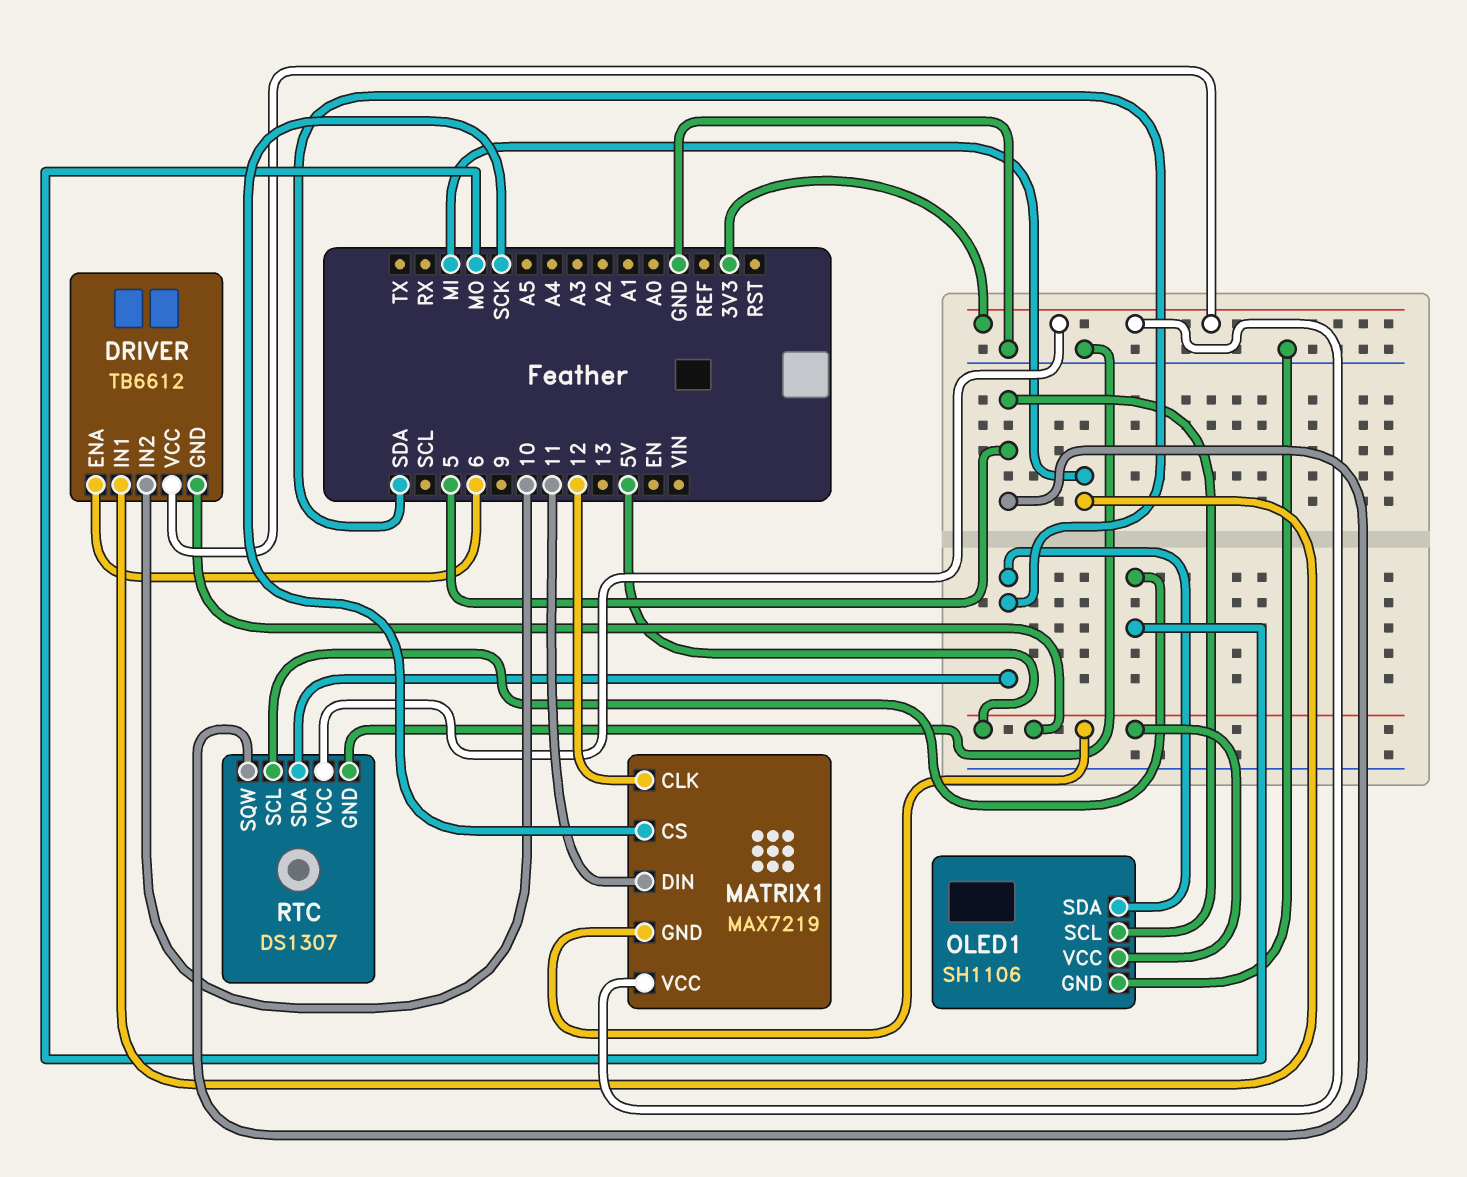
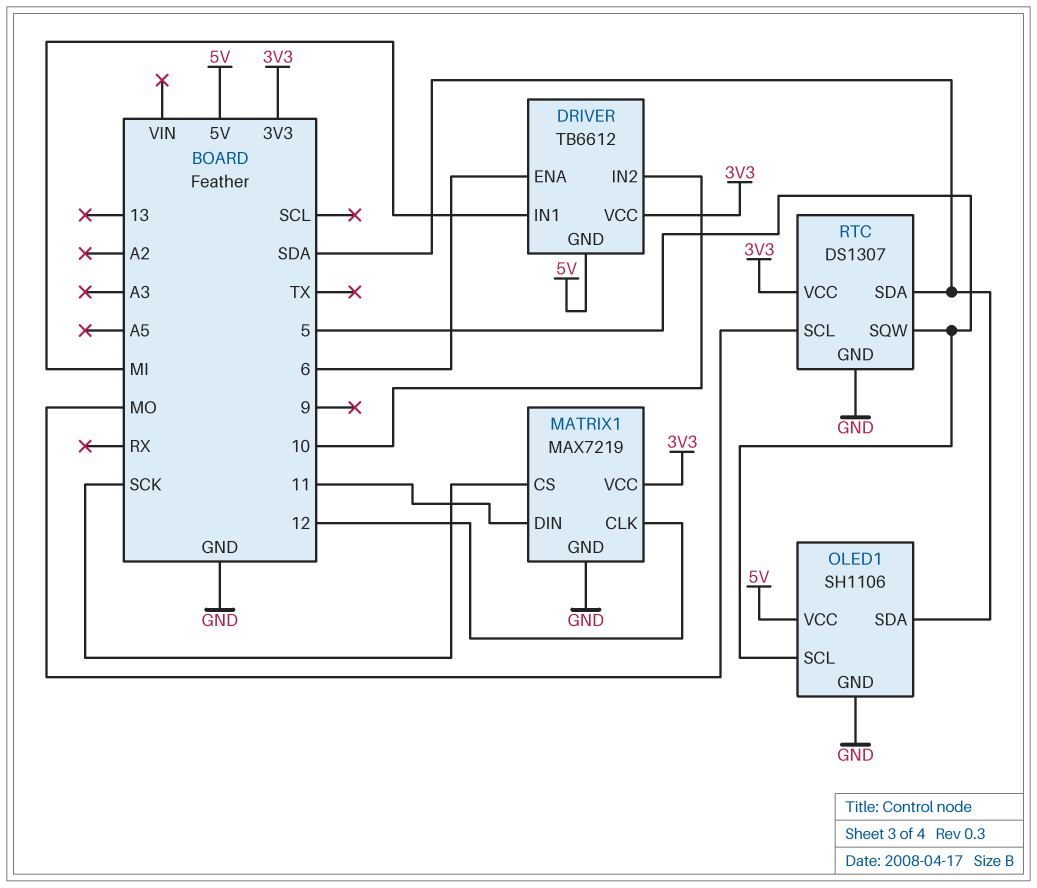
MATRIX1 pin GND: 5V -> GND

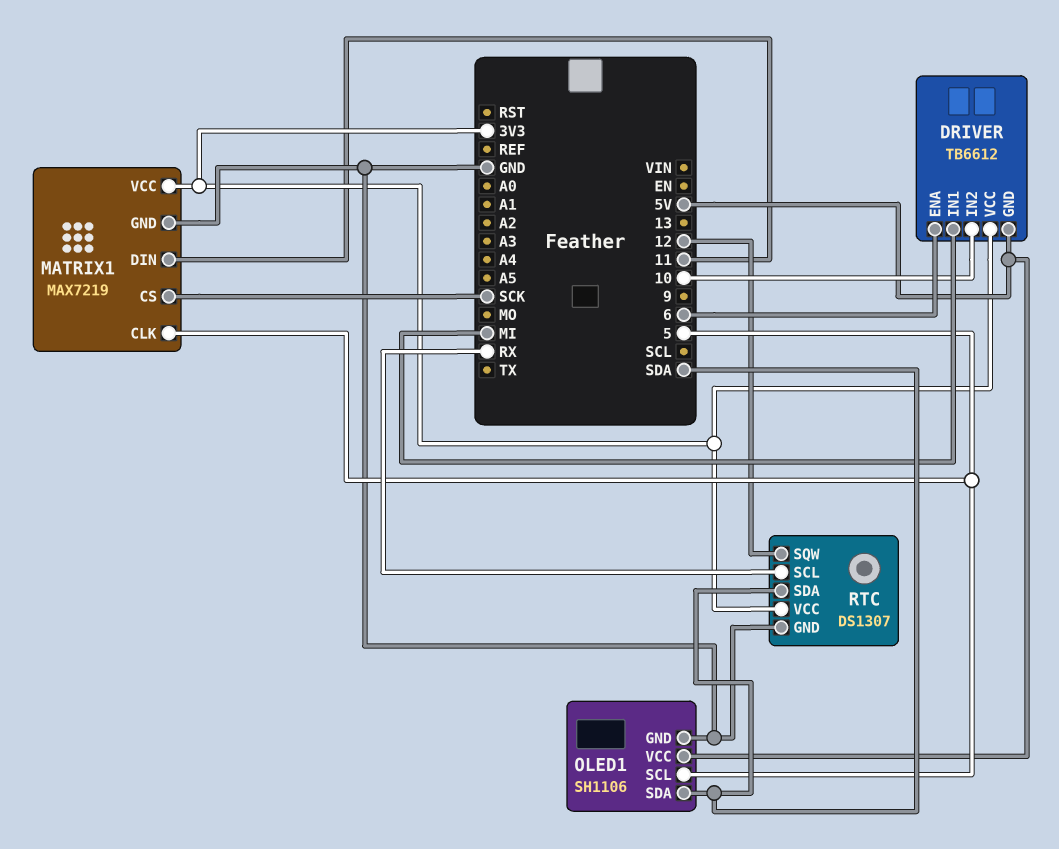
MATRIX1 pin CLK: 12 -> 5
RTC pin SCL: MO -> RX
RTC pin SQW: 5 -> 12

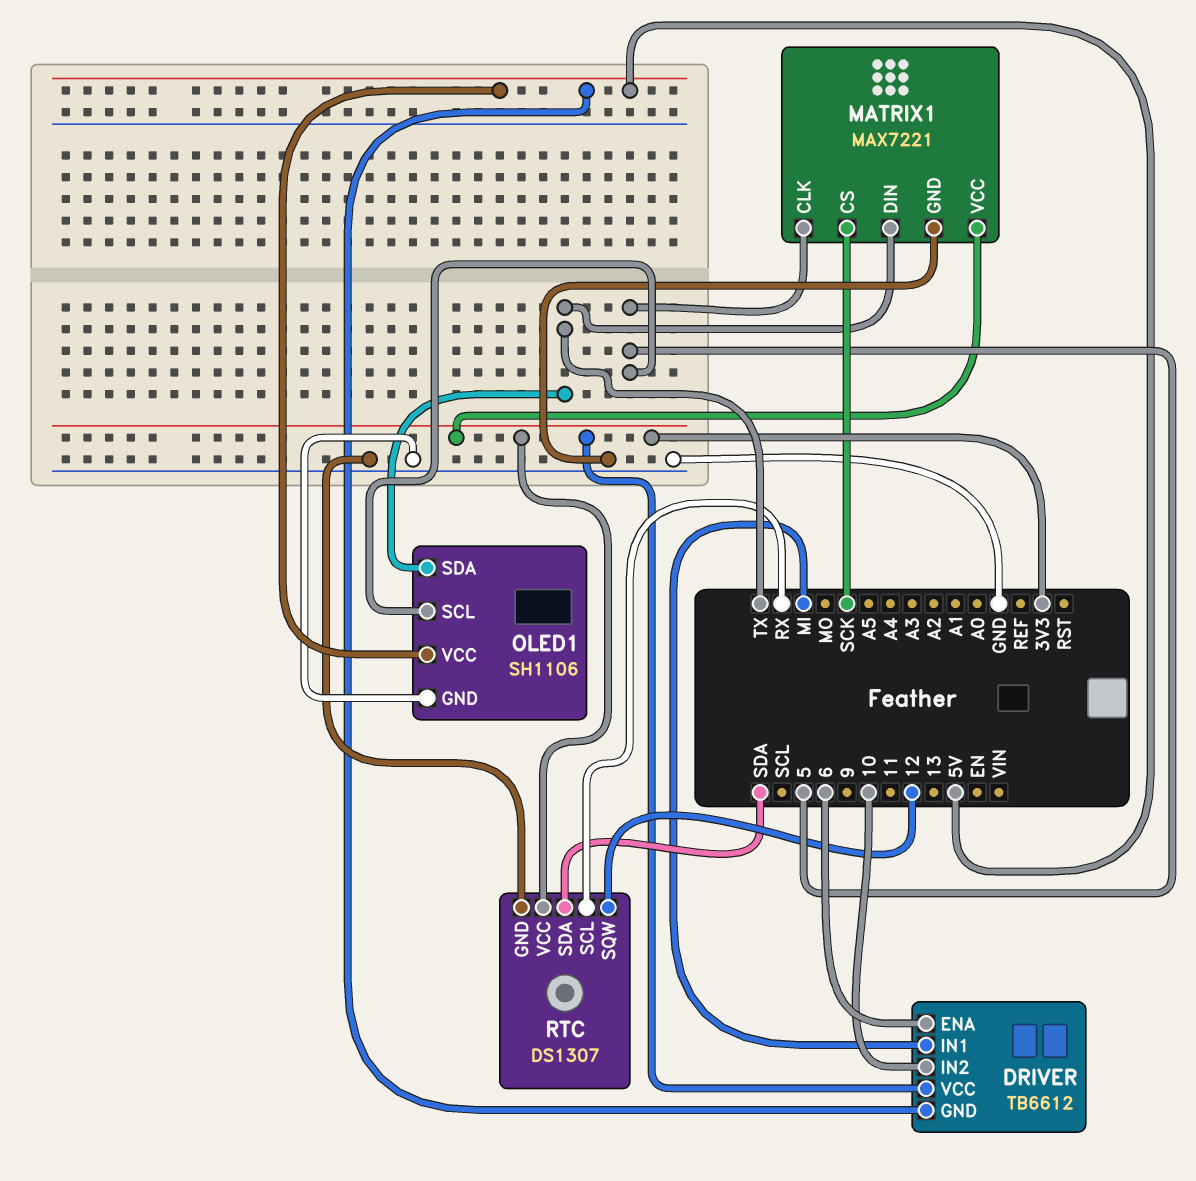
MATRIX1: MAX7219 -> MAX7221
MATRIX1 pin DIN: 11 -> TX
OLED1 pin SDA: SDA -> TX

